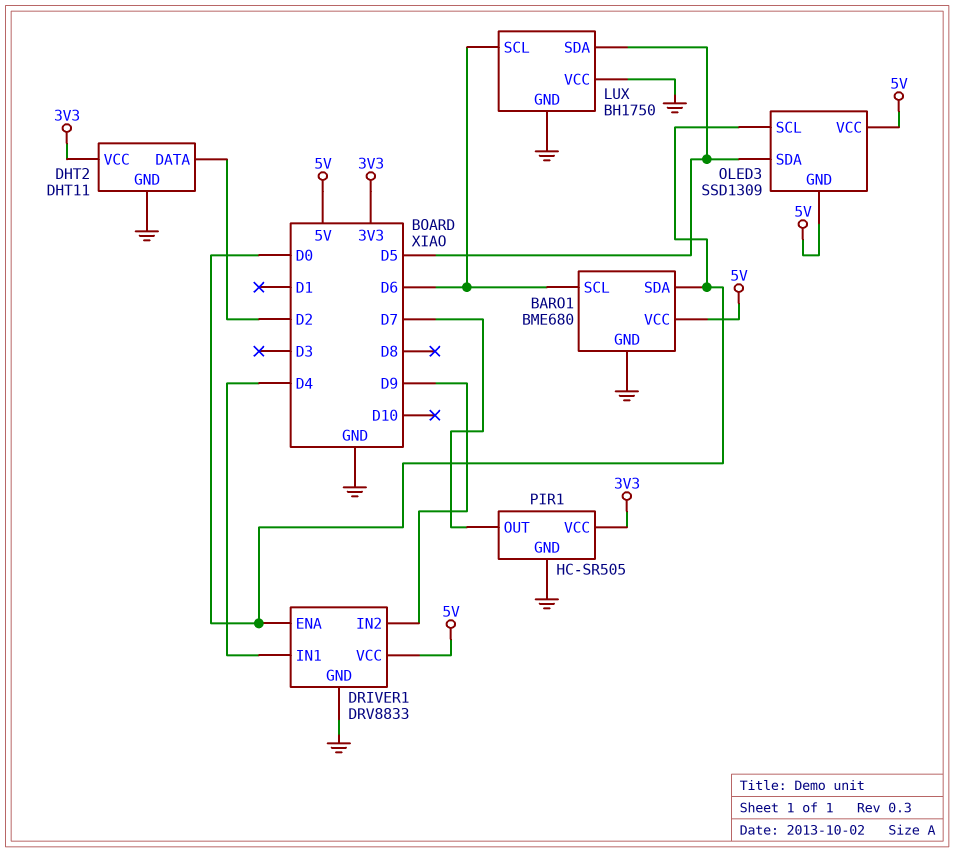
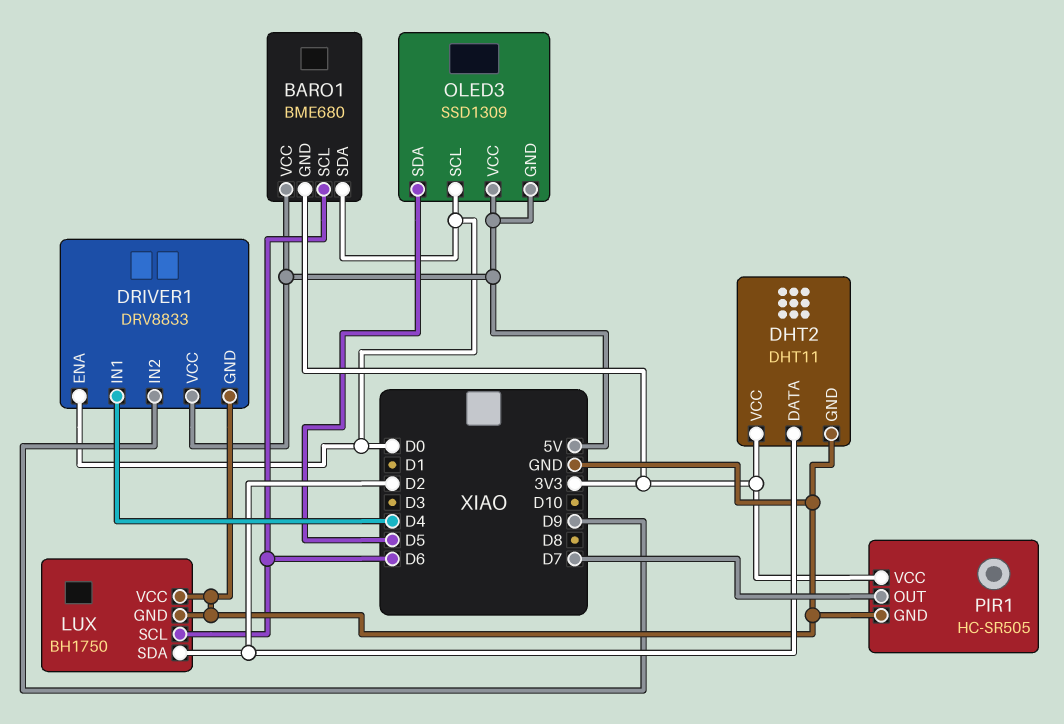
BARO1 pin GND: GND -> 3V3
LUX pin SDA: D5 -> D2

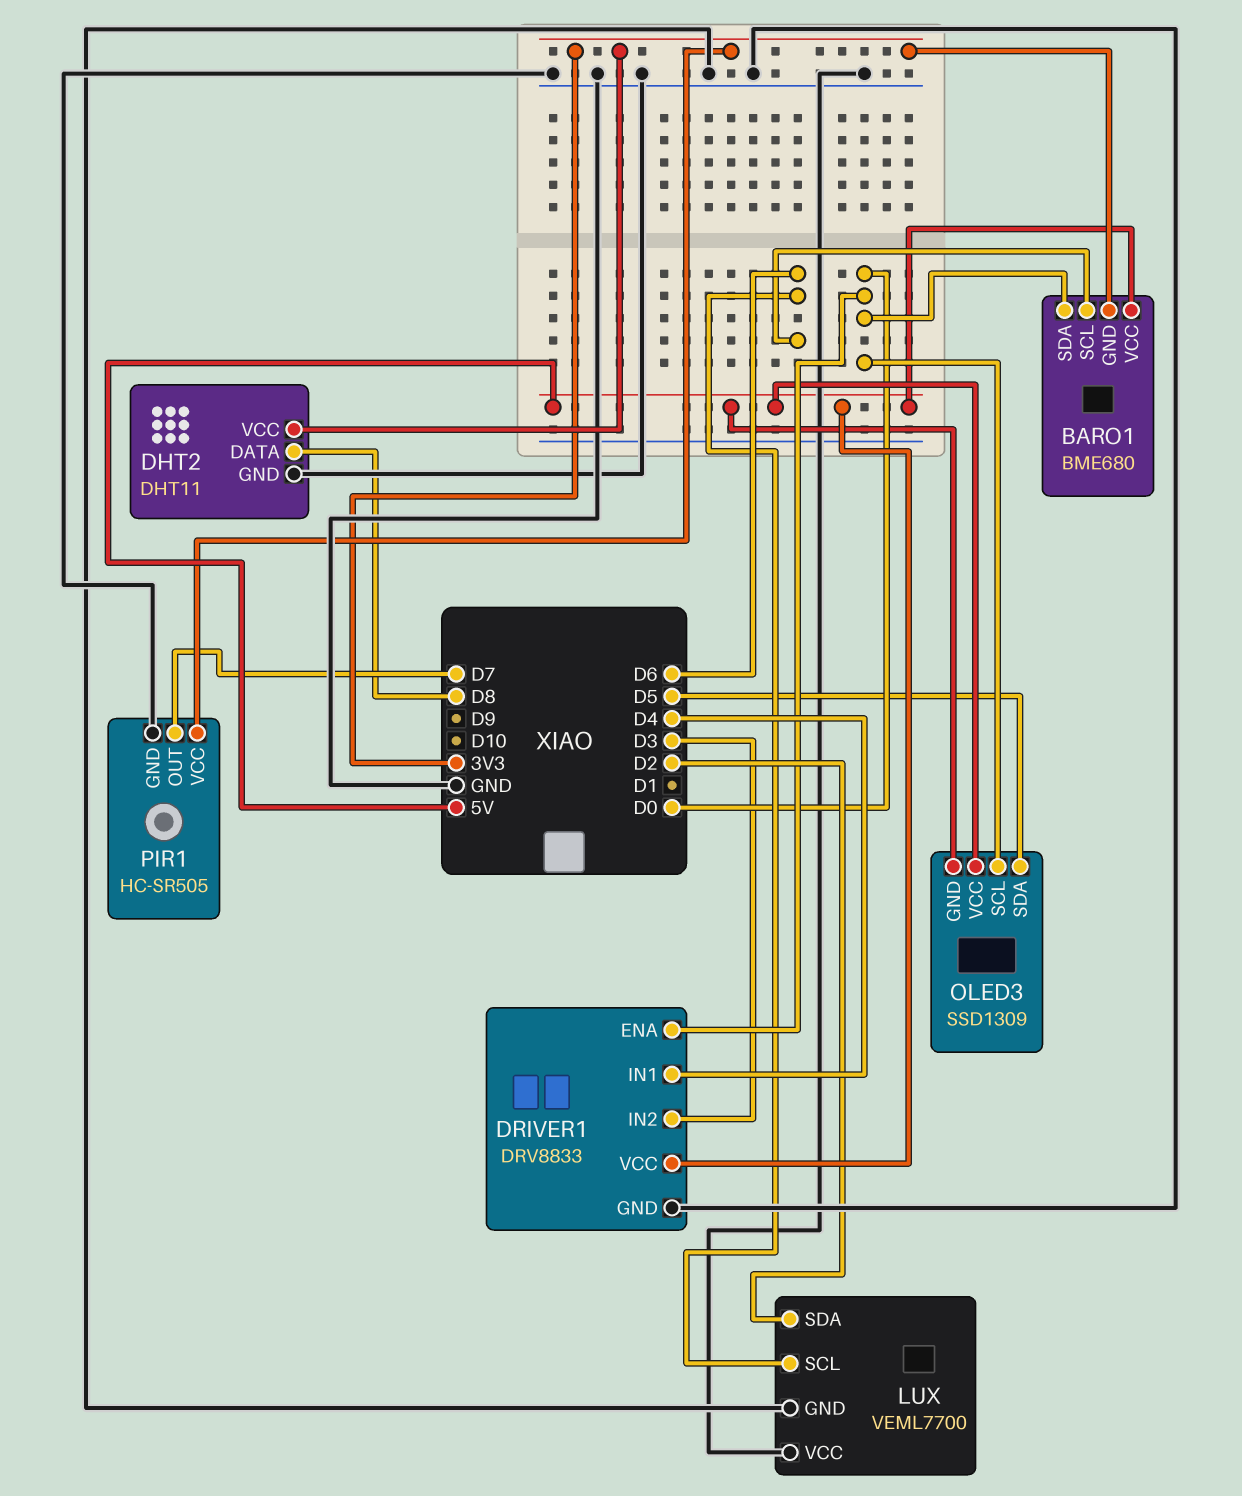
DHT2 pin DATA: D2 -> D8
DRIVER1 pin IN2: D9 -> D3
LUX: BH1750 -> VEML7700

